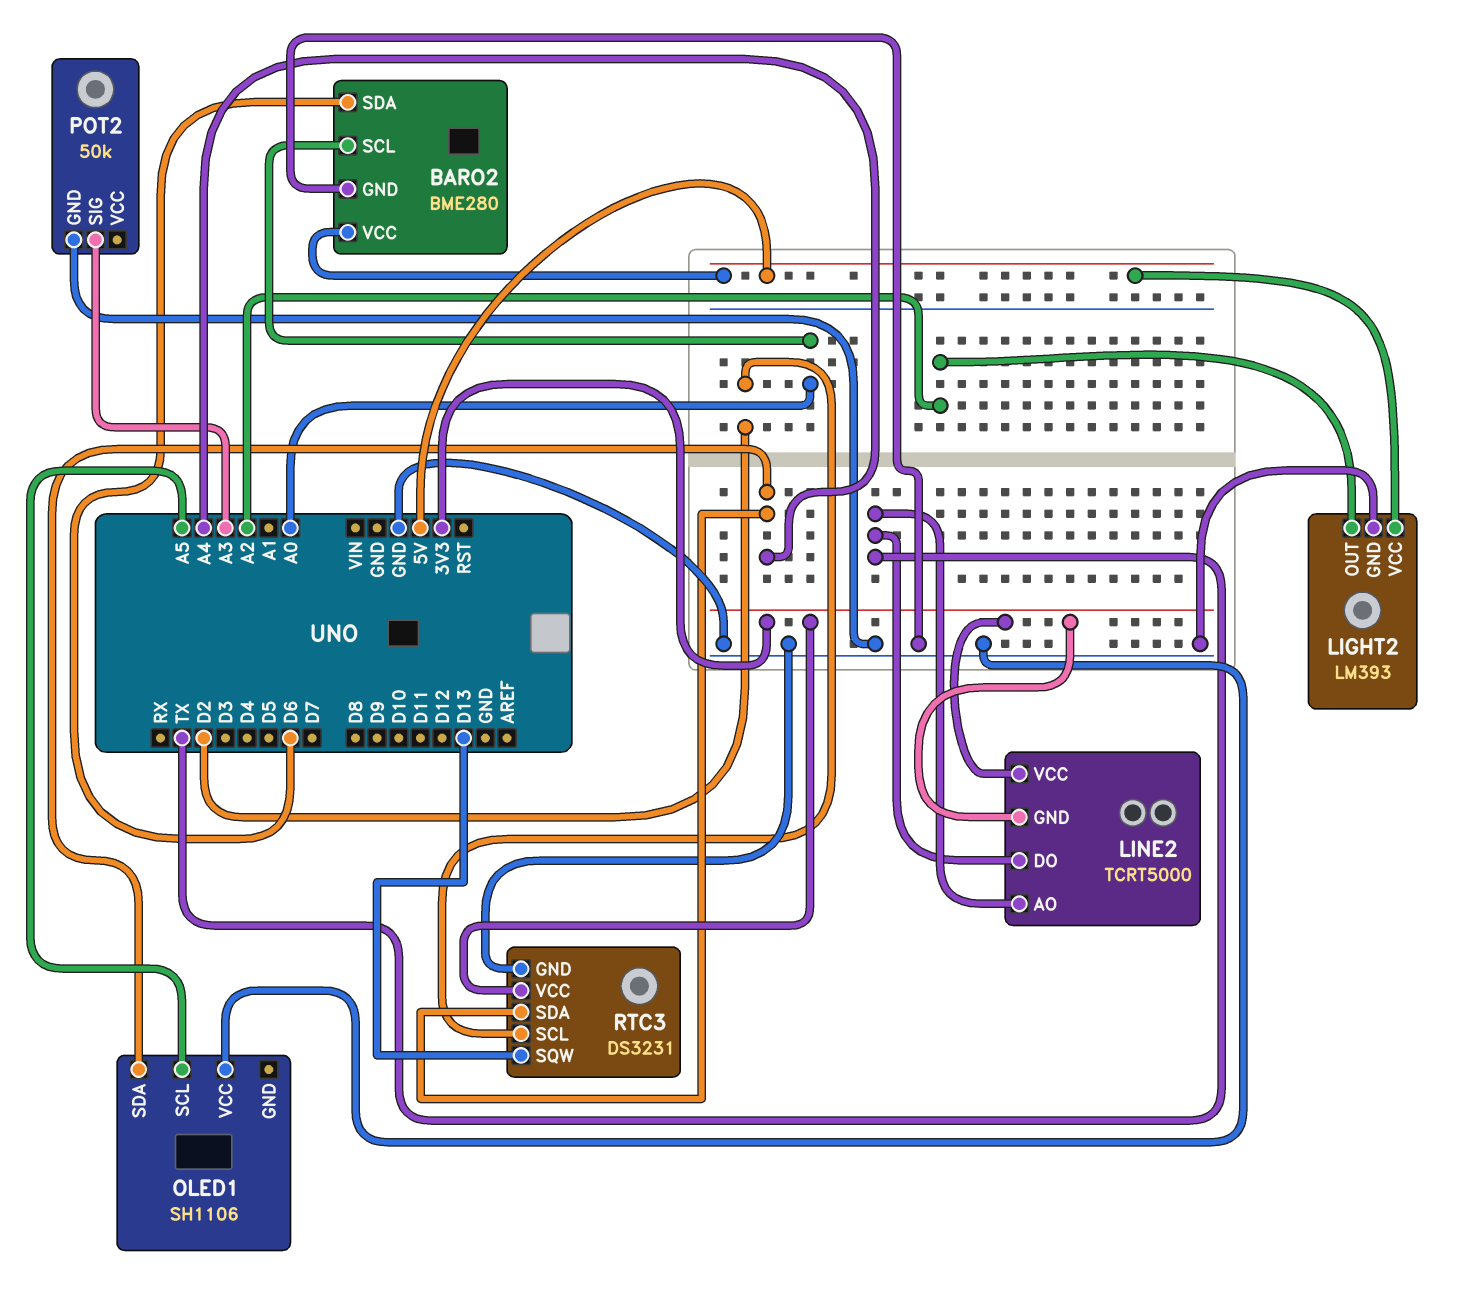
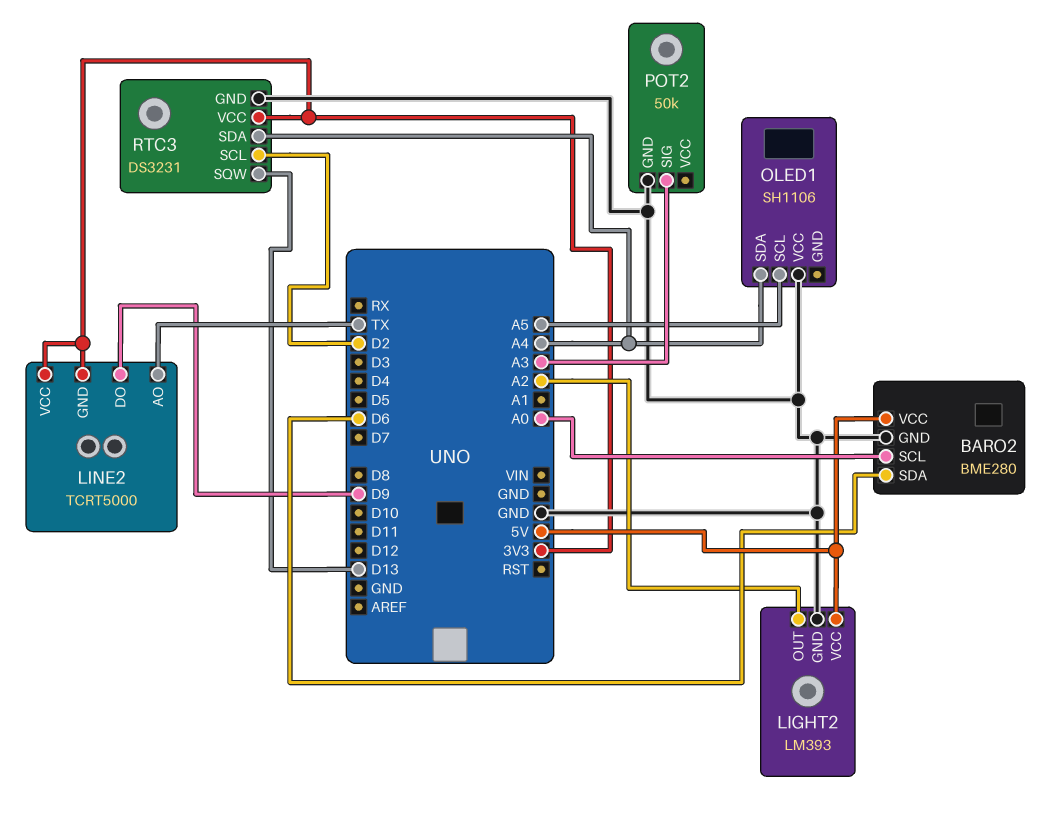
LINE2 pin DO: TX -> D9

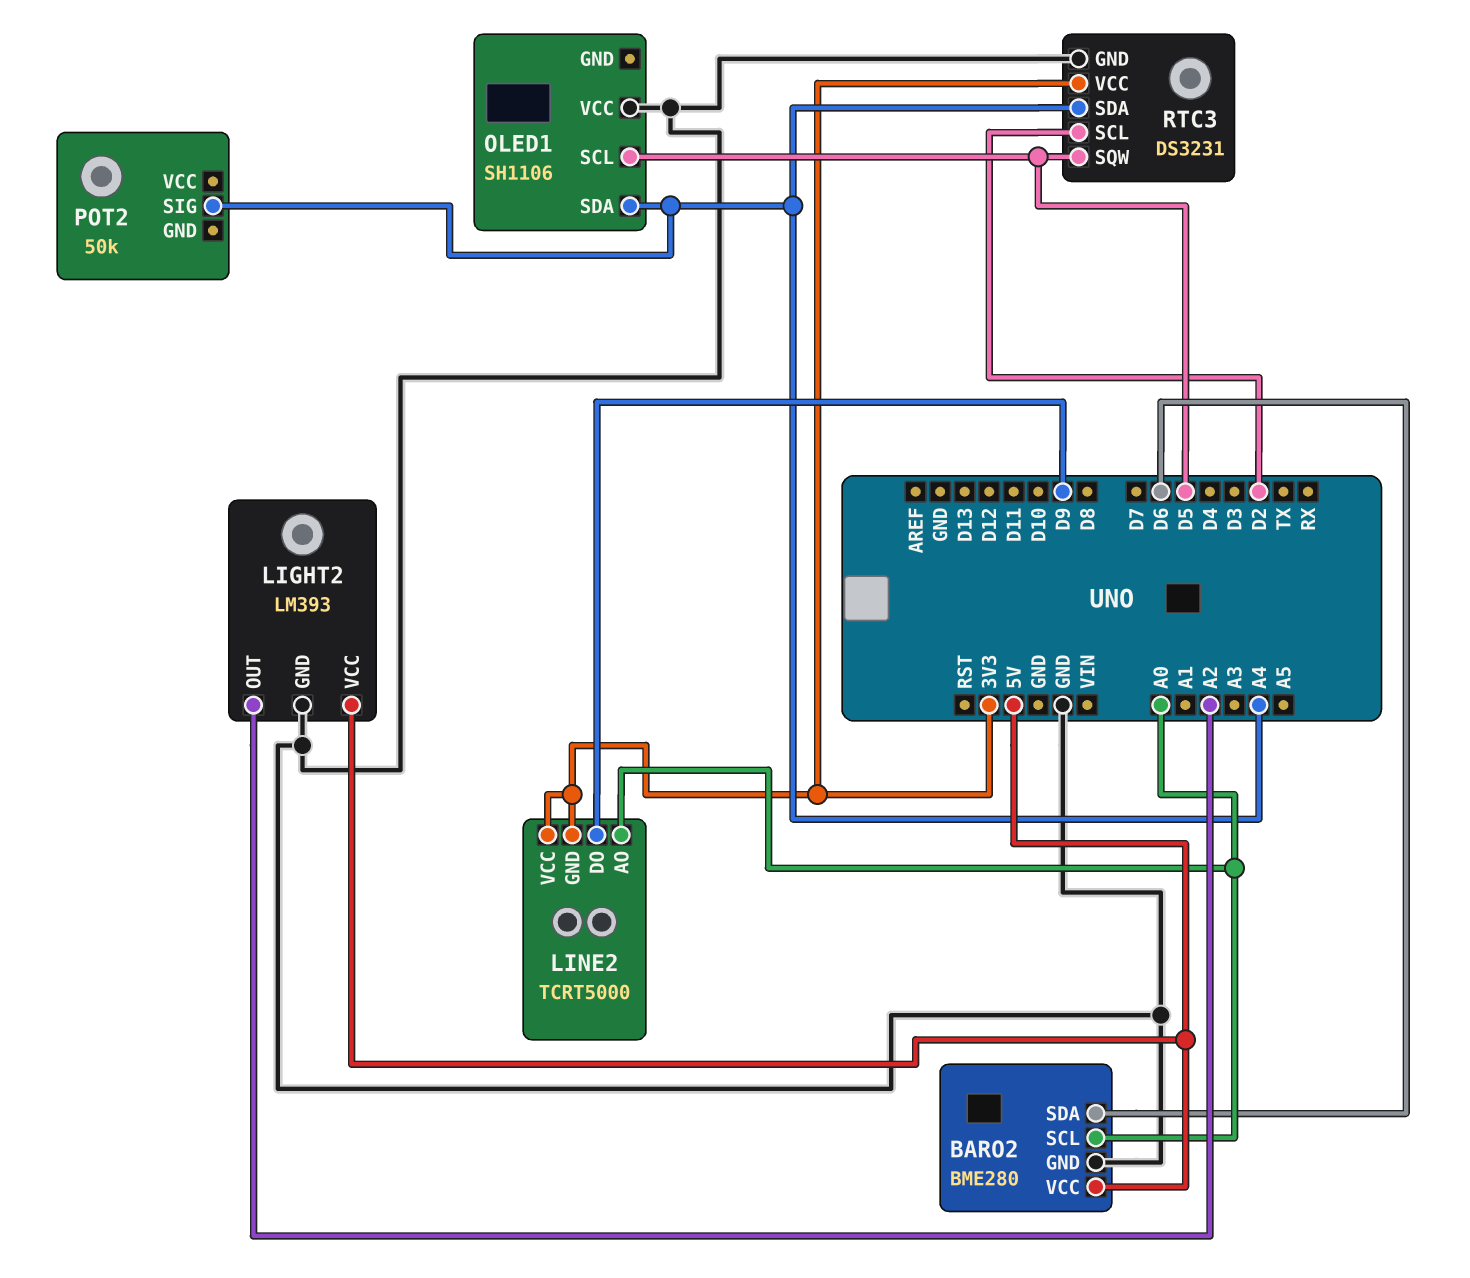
LINE2 pin AO: TX -> A0
OLED1 pin SCL: A5 -> D5
POT2 pin GND: GND -> none
POT2 pin SIG: A3 -> A4
RTC3 pin SQW: D13 -> D5

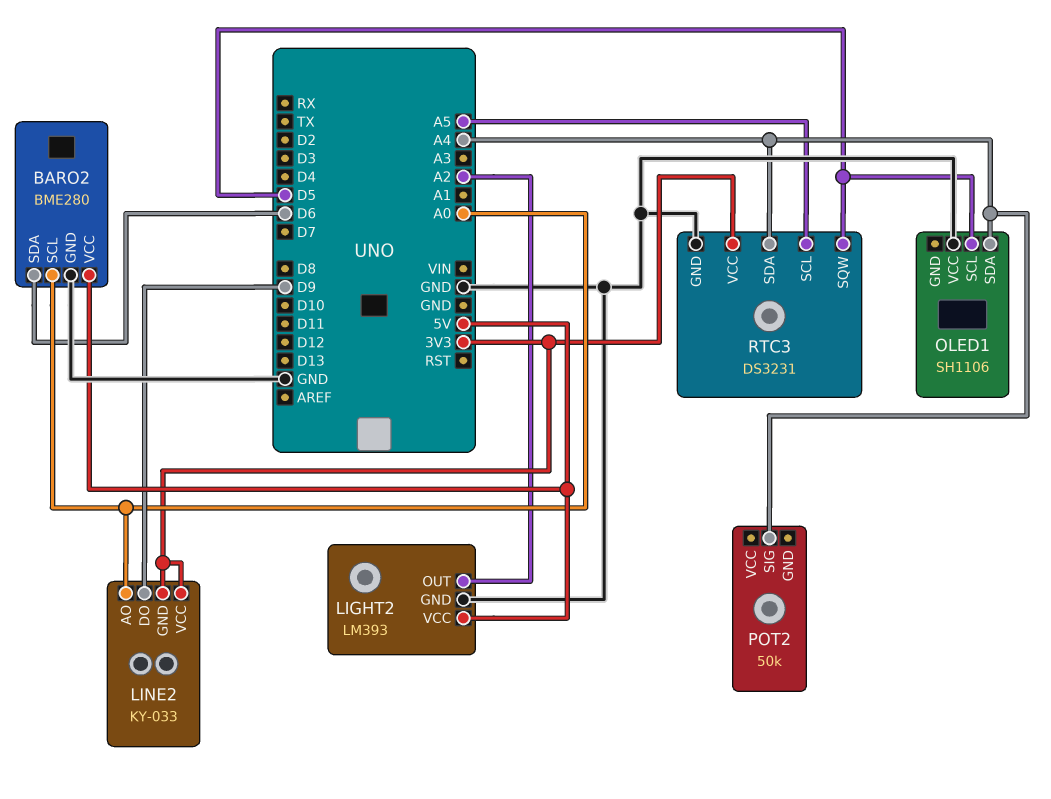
LINE2: TCRT5000 -> KY-033
RTC3 pin SCL: D2 -> A5

